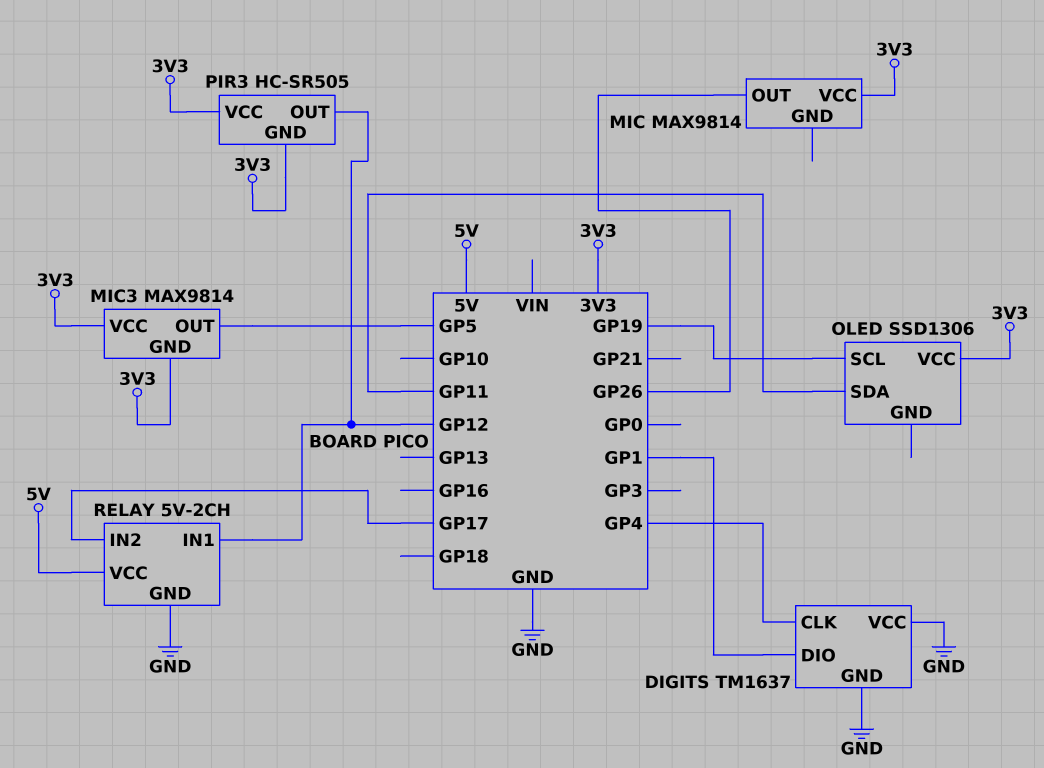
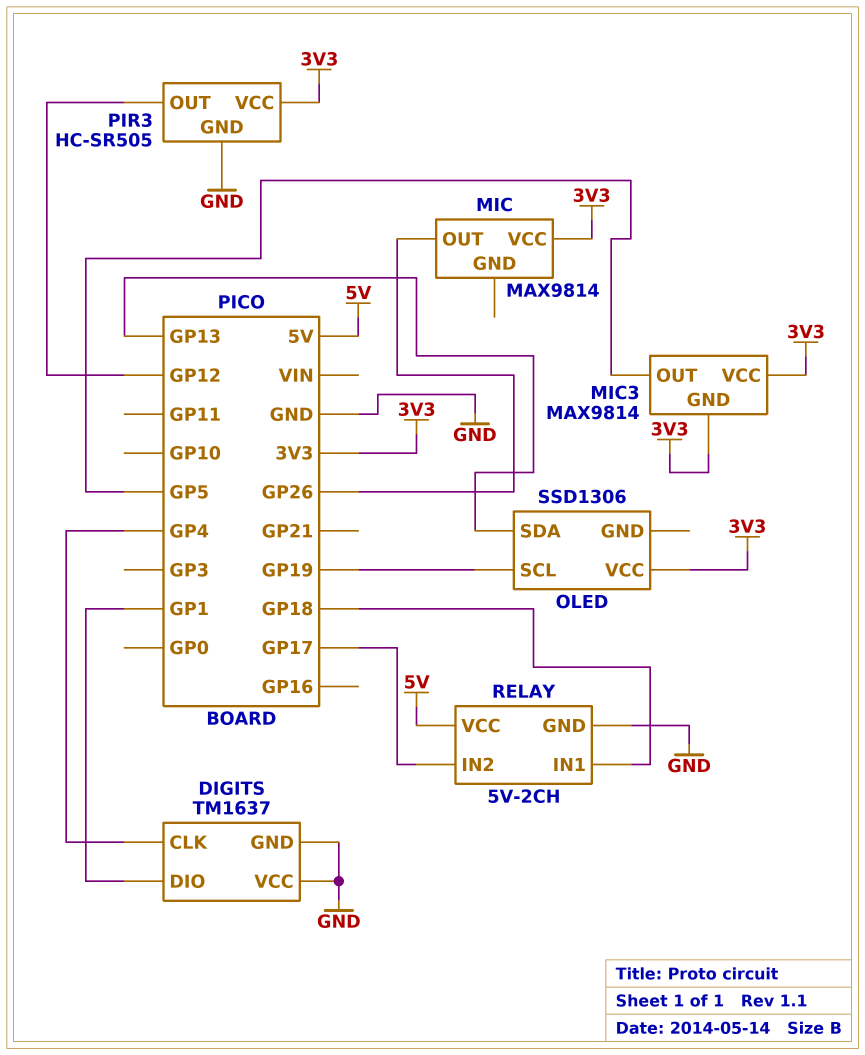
OLED pin SDA: GP11 -> GP13
PIR3 pin GND: 3V3 -> GND
RELAY pin IN1: GP12 -> GP18

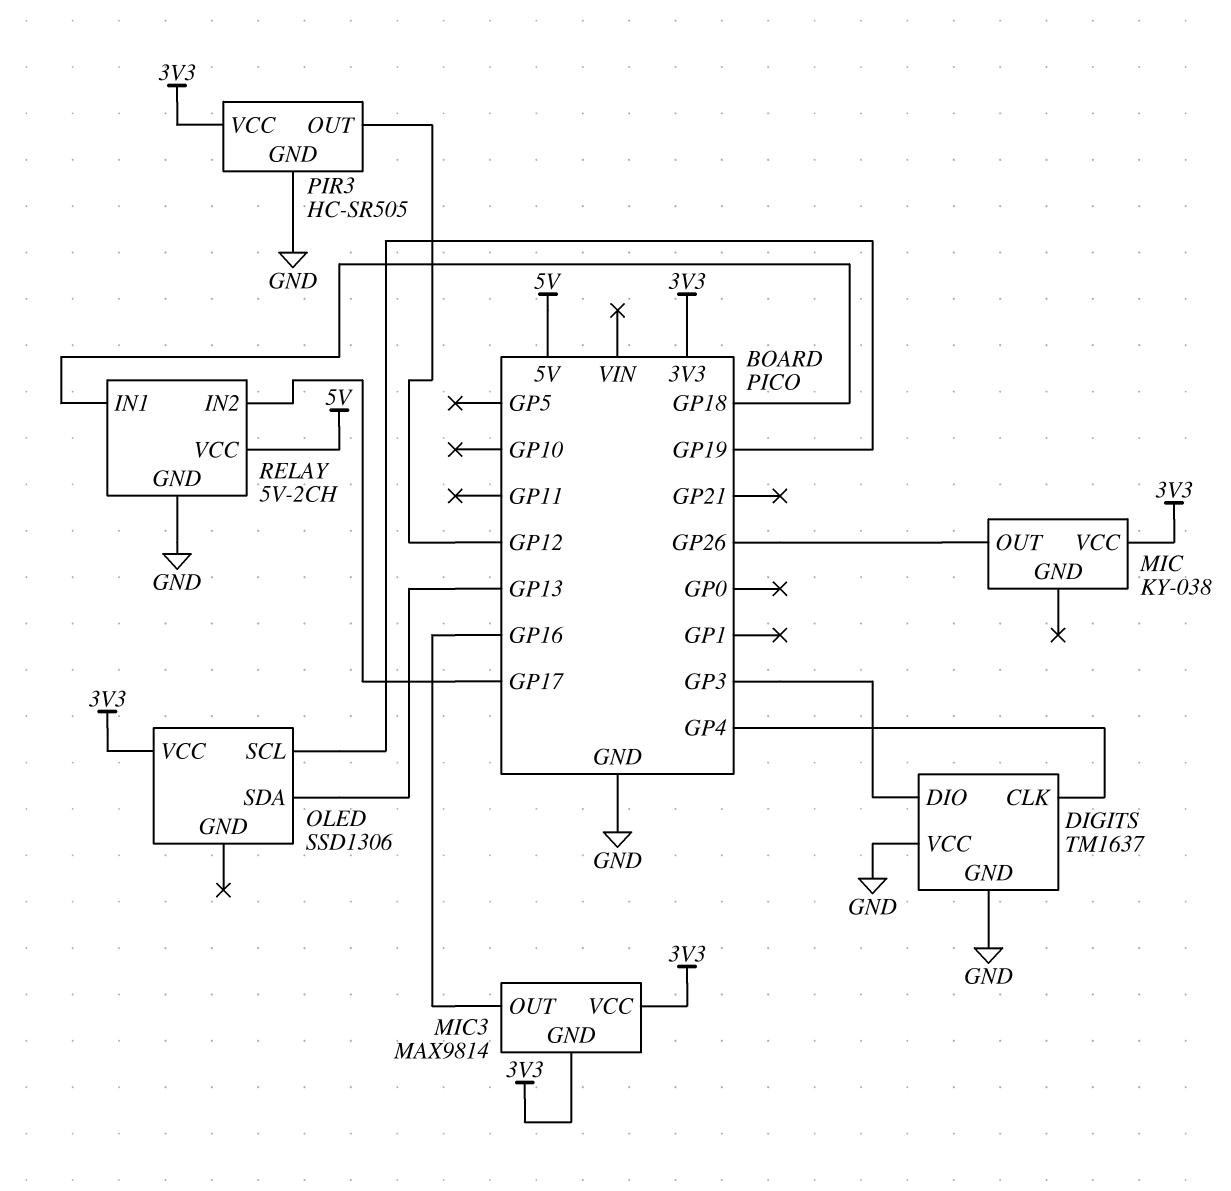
DIGITS pin DIO: GP1 -> GP3
MIC: MAX9814 -> KY-038
MIC3 pin OUT: GP5 -> GP16

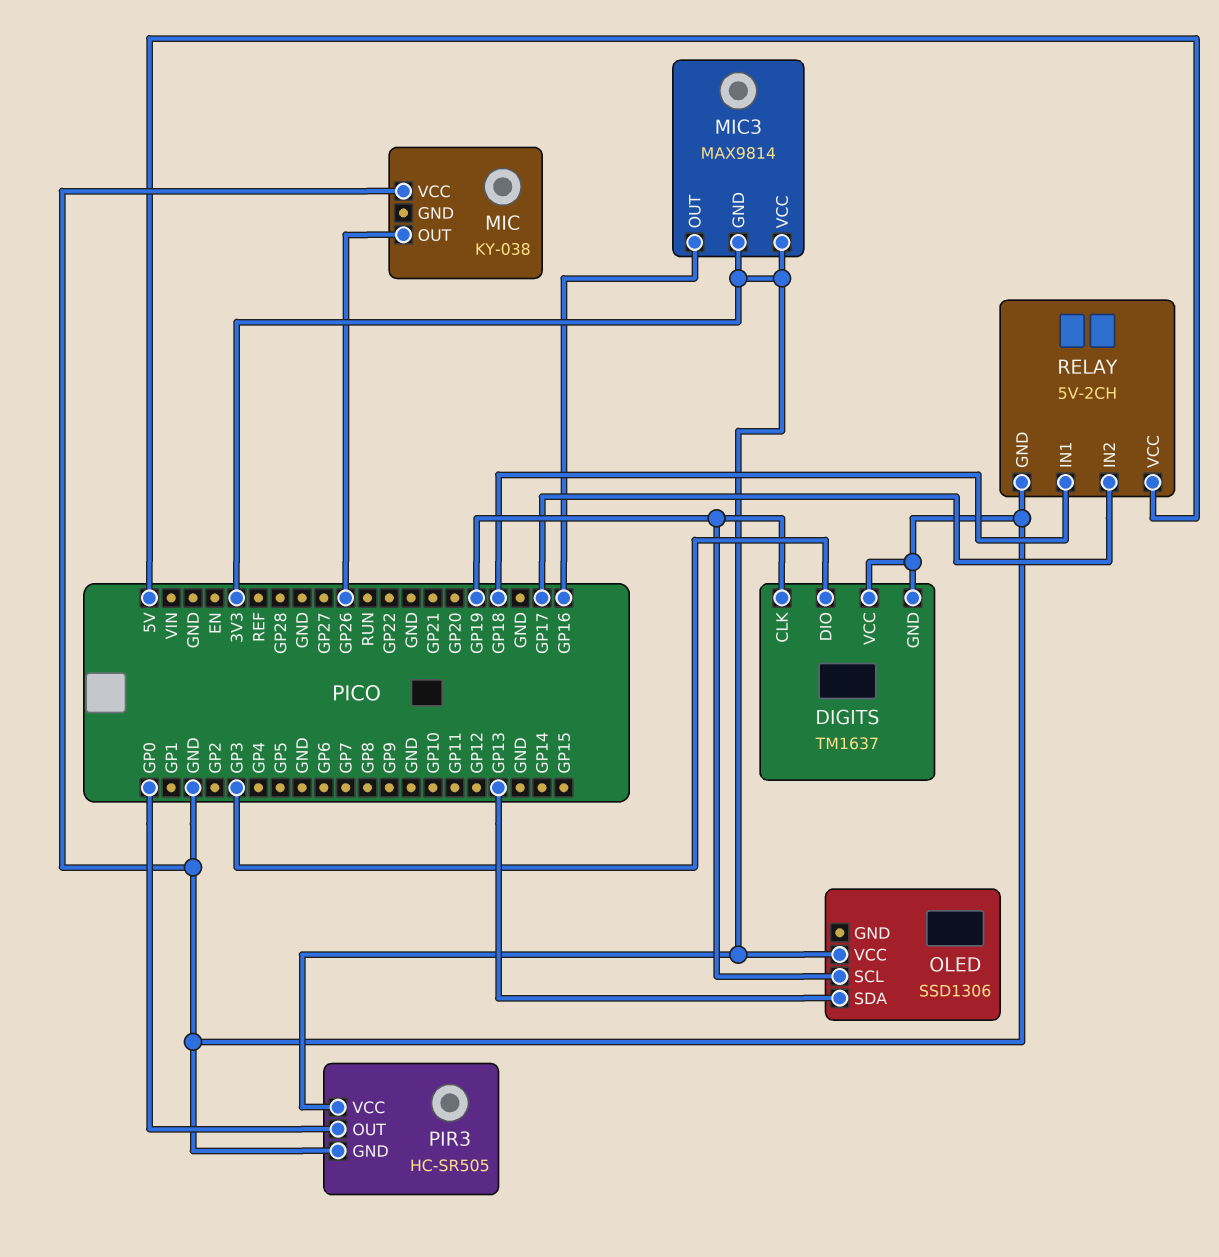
DIGITS pin CLK: GP4 -> GP19
MIC pin VCC: 3V3 -> GND
PIR3 pin OUT: GP12 -> GP0

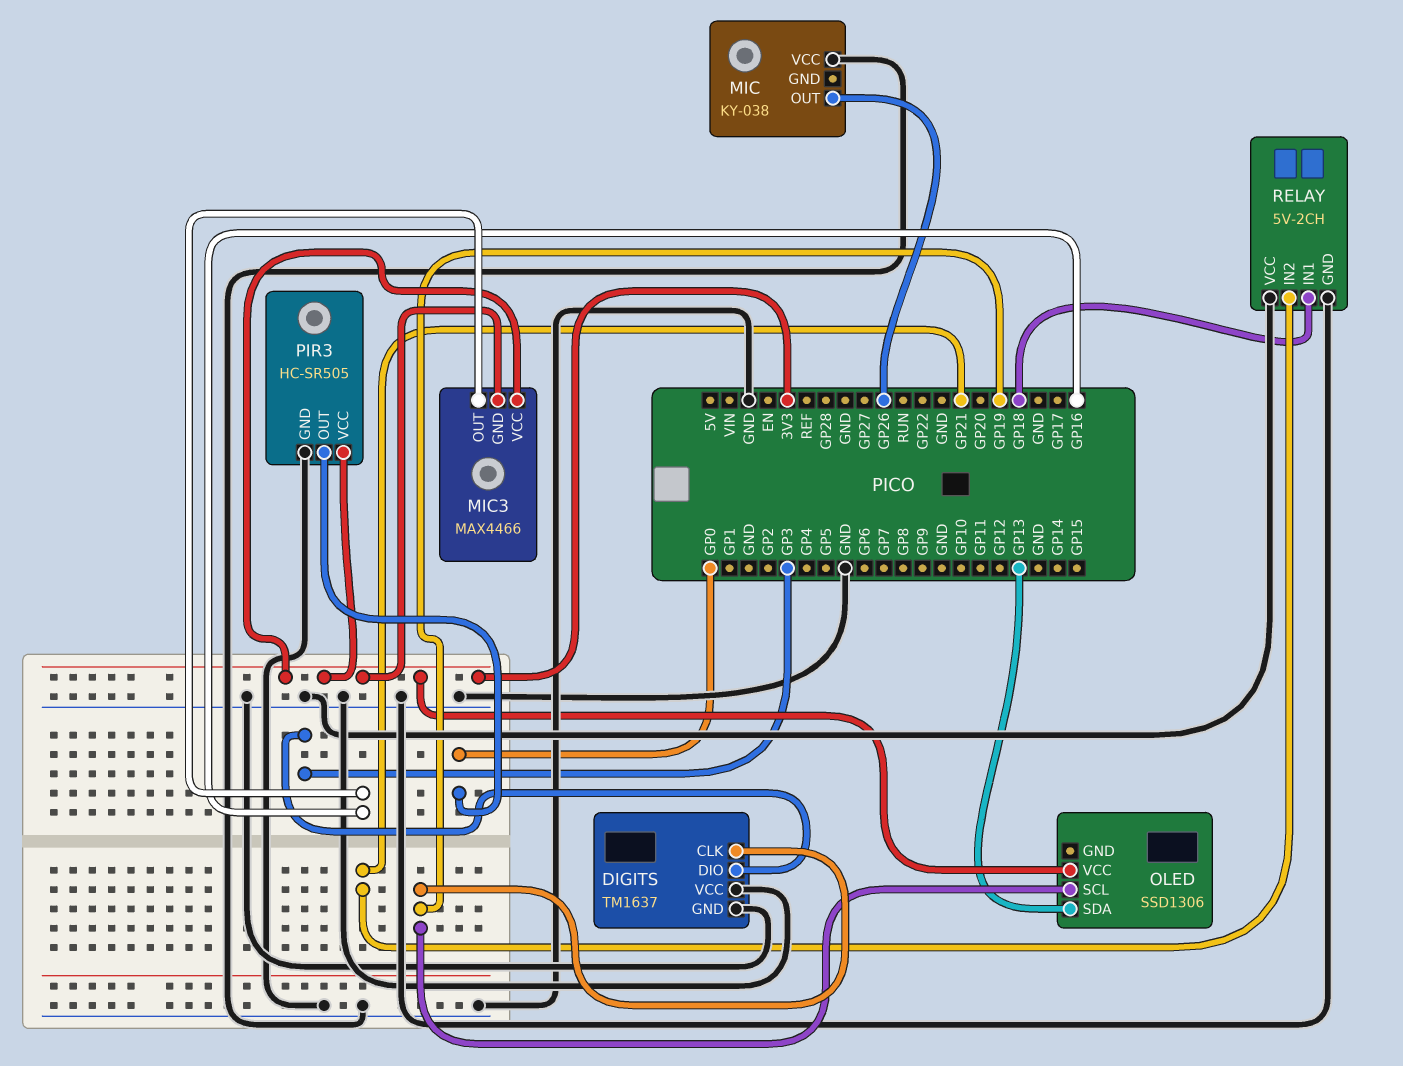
MIC3: MAX9814 -> MAX4466
RELAY pin IN2: GP17 -> GP21
RELAY pin VCC: 5V -> GND

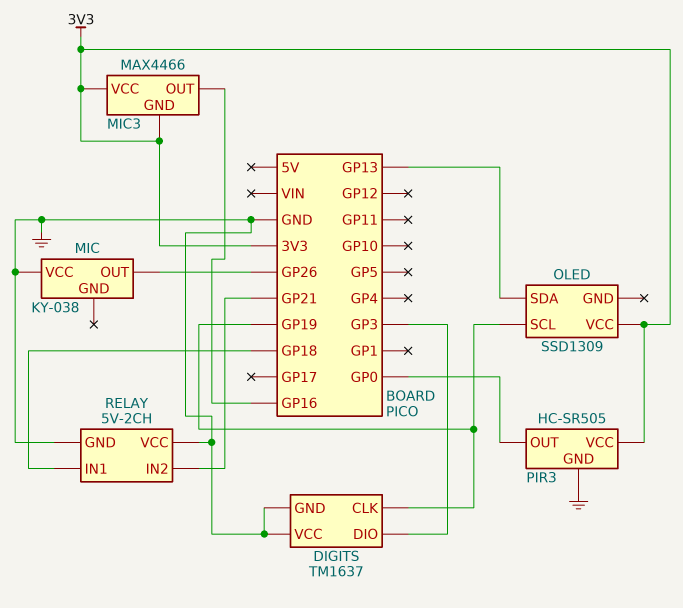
OLED: SSD1306 -> SSD1309

